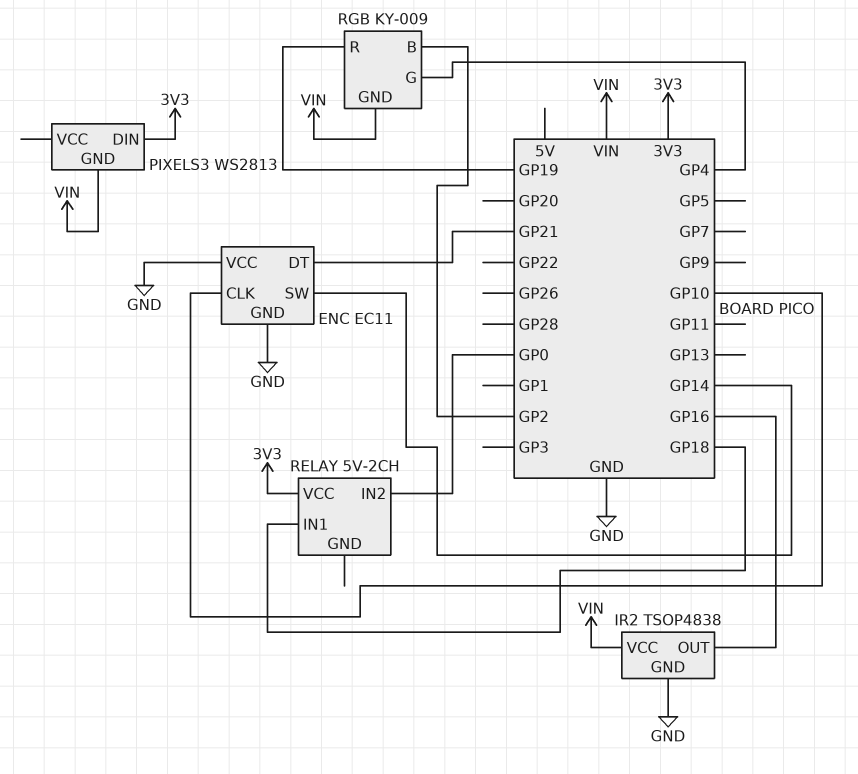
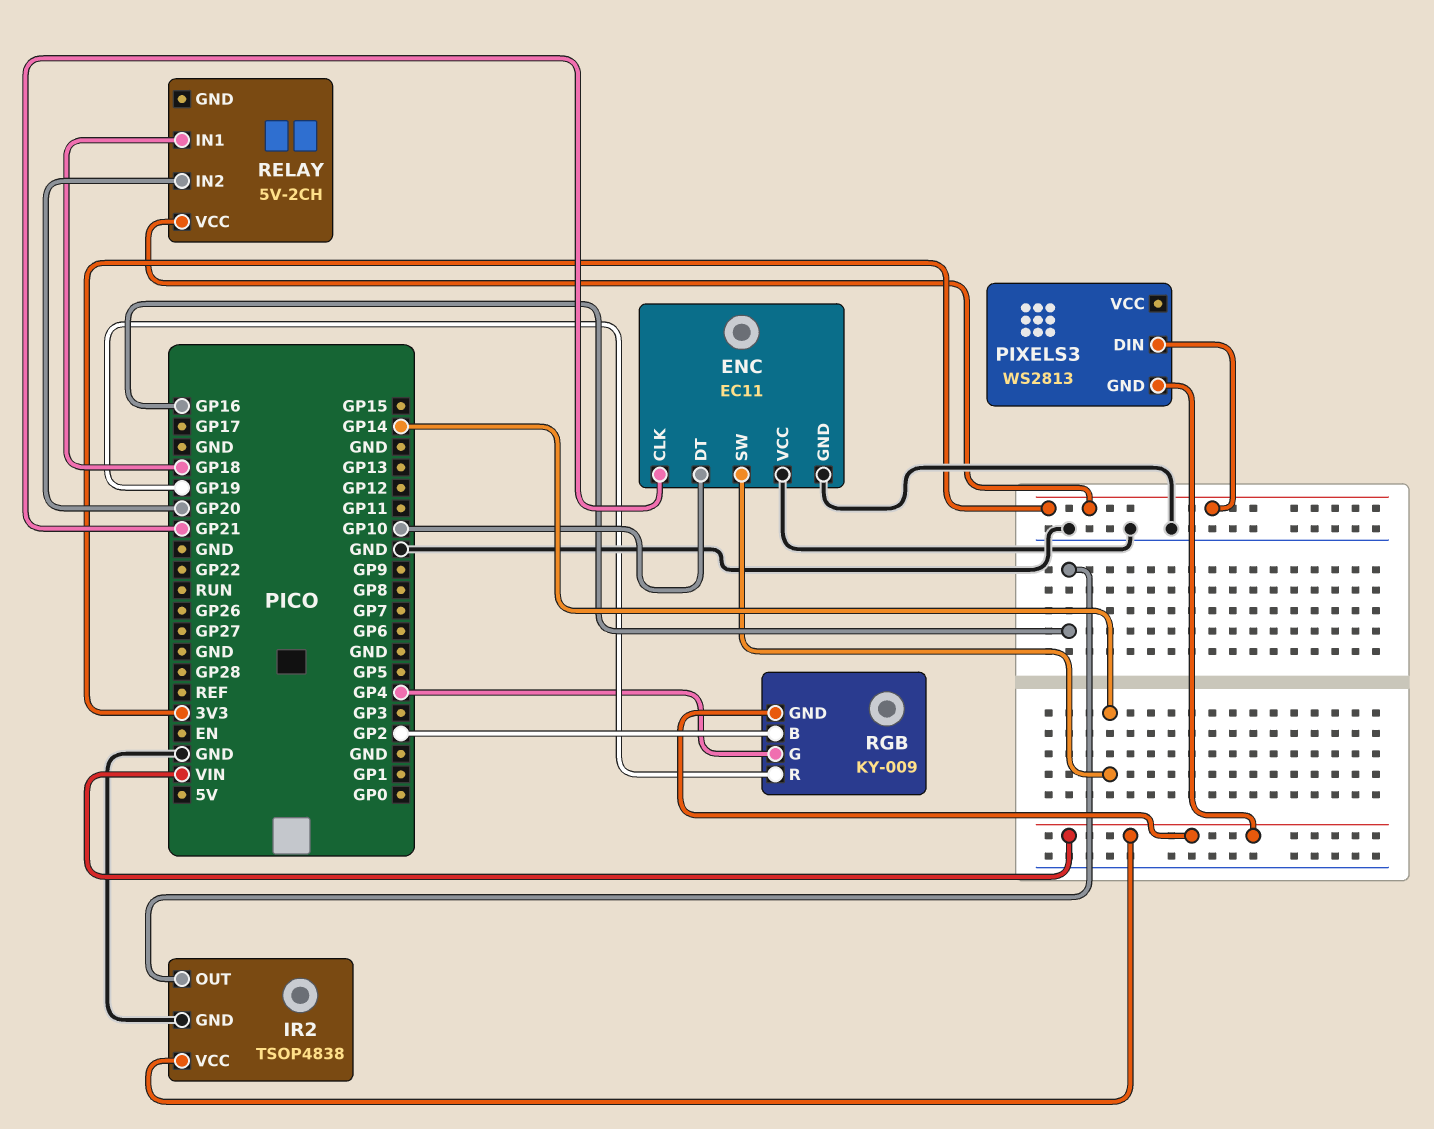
ENC pin CLK: GP10 -> GP21
ENC pin DT: GP21 -> GP10
RELAY pin IN2: GP0 -> GP20

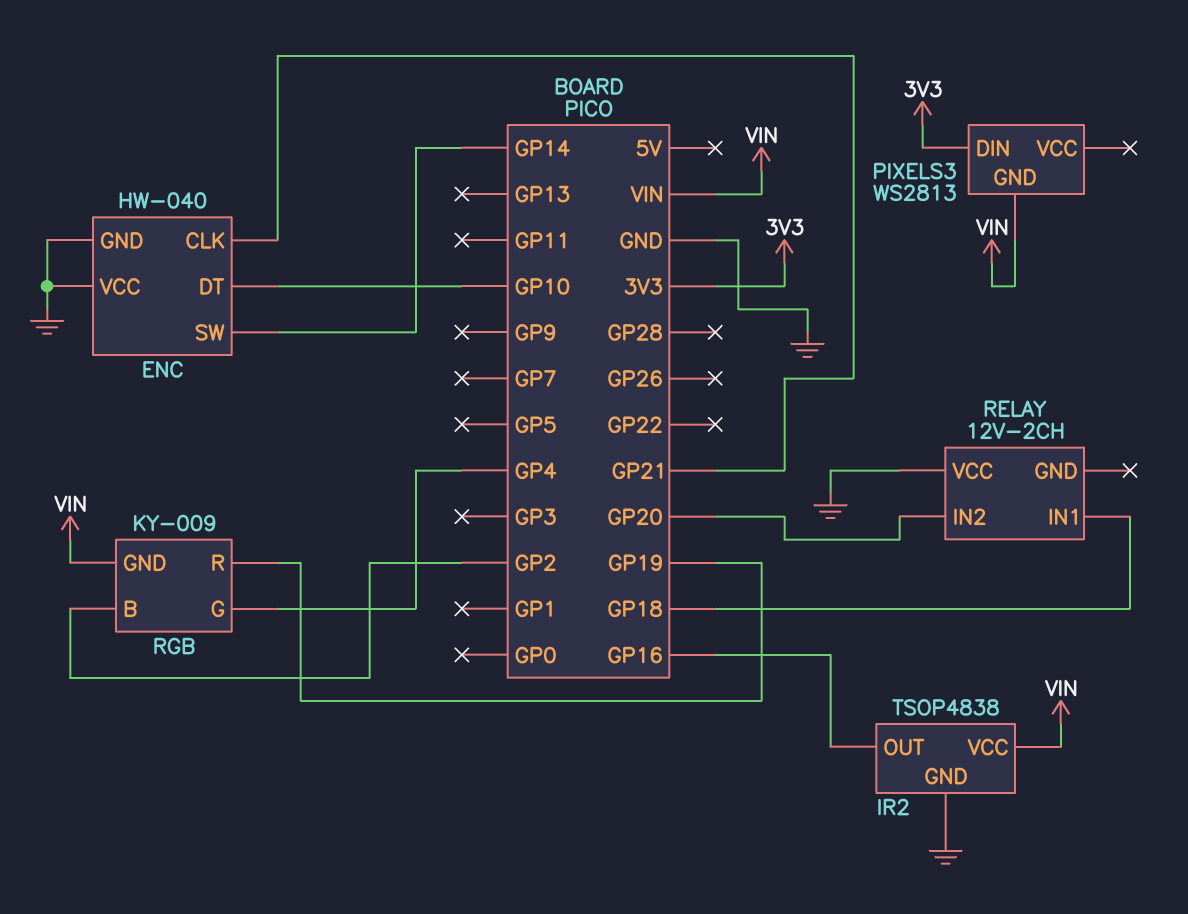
ENC: EC11 -> HW-040
RELAY: 5V-2CH -> 12V-2CH
RELAY pin VCC: 3V3 -> GND

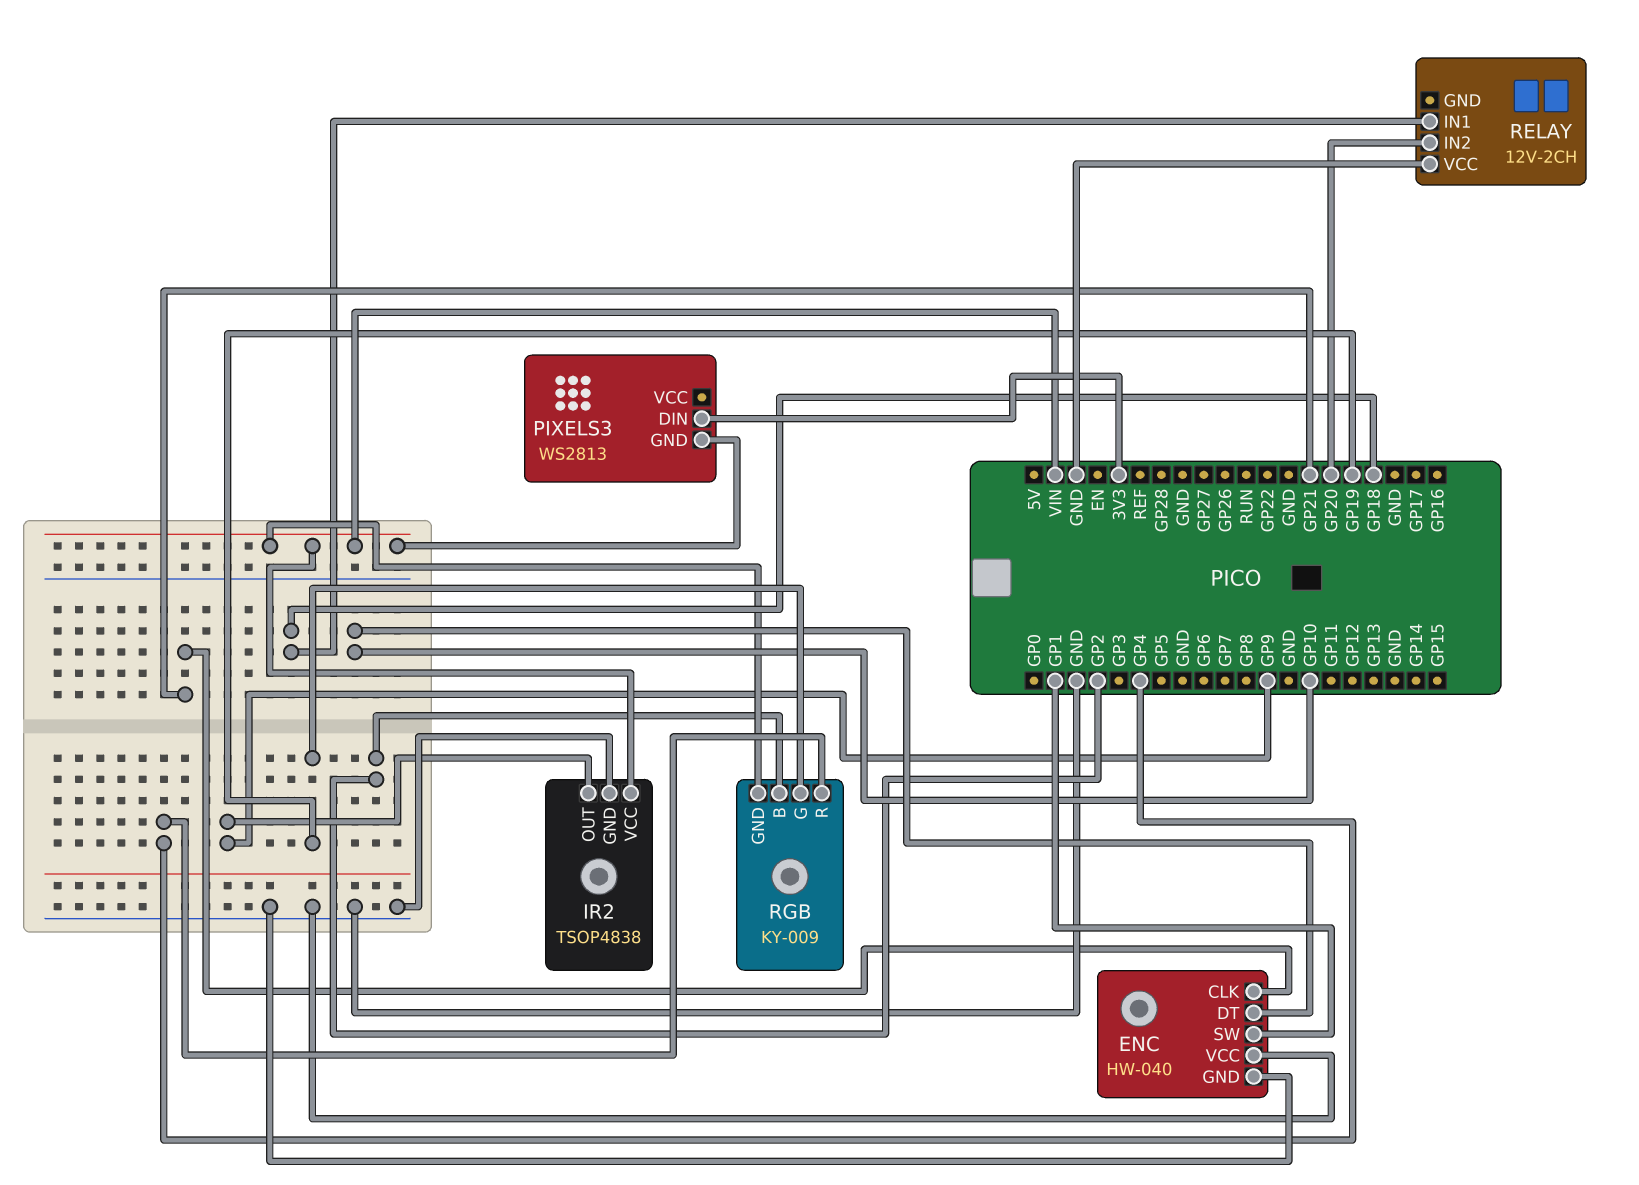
ENC pin SW: GP14 -> GP1
IR2 pin OUT: GP16 -> GP9
RGB pin G: GP4 -> GP19
RGB pin R: GP19 -> GP4

